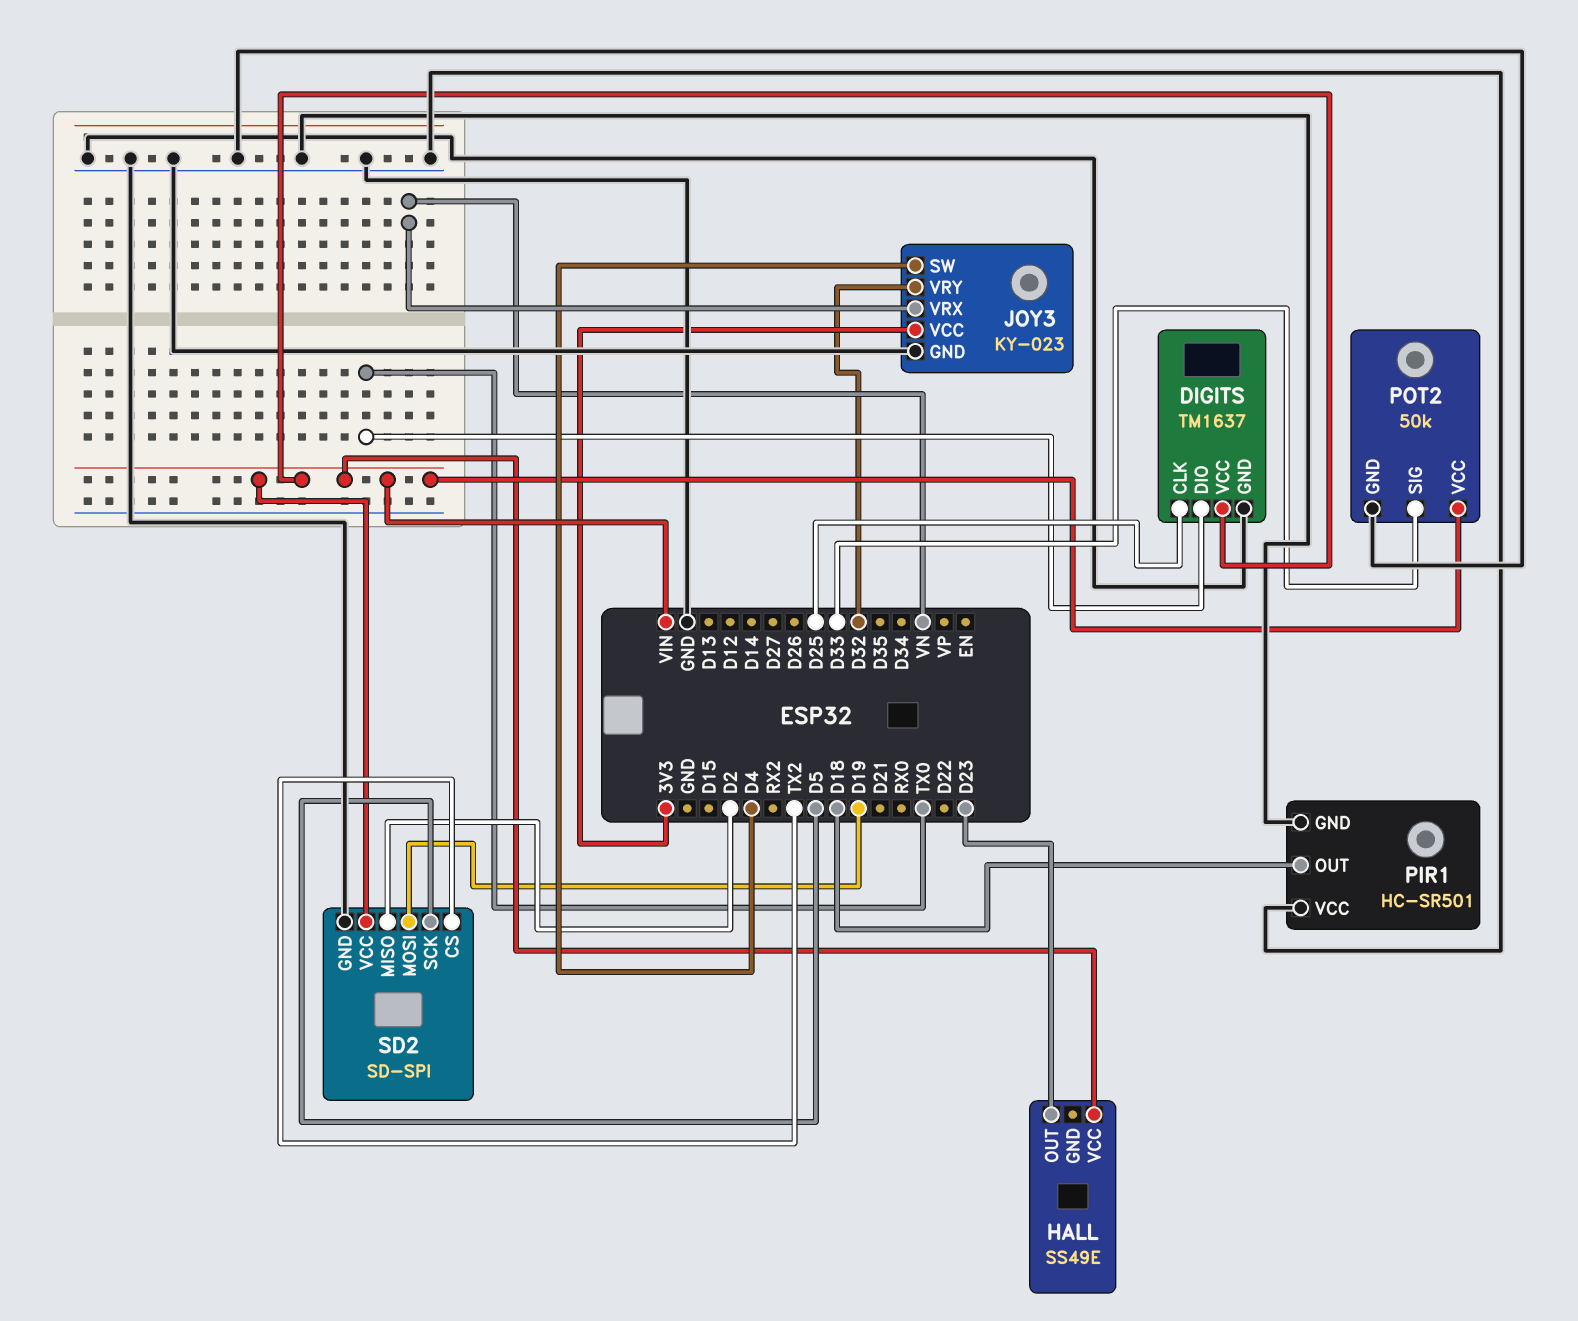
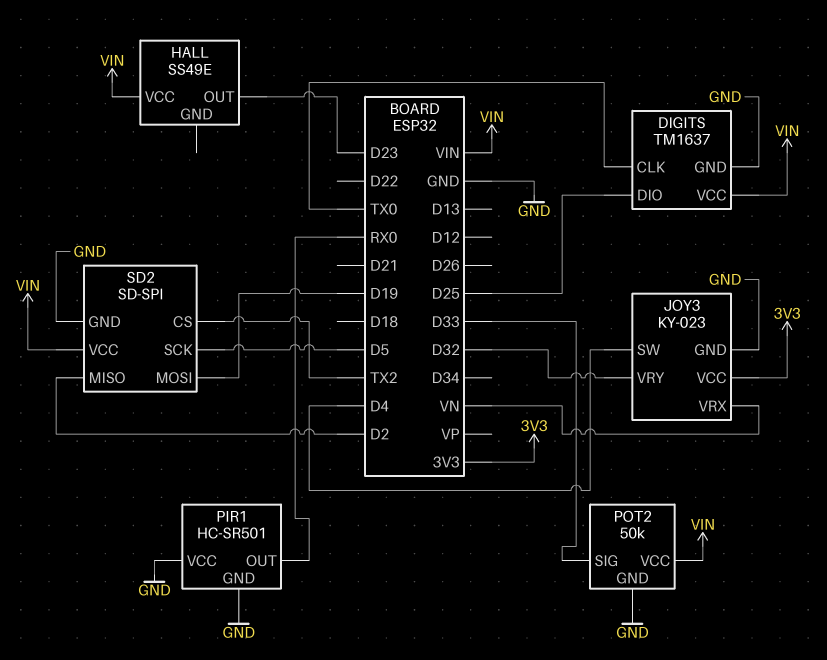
DIGITS pin CLK: D25 -> TX0
DIGITS pin DIO: TX0 -> D25
PIR1 pin OUT: D18 -> RX0

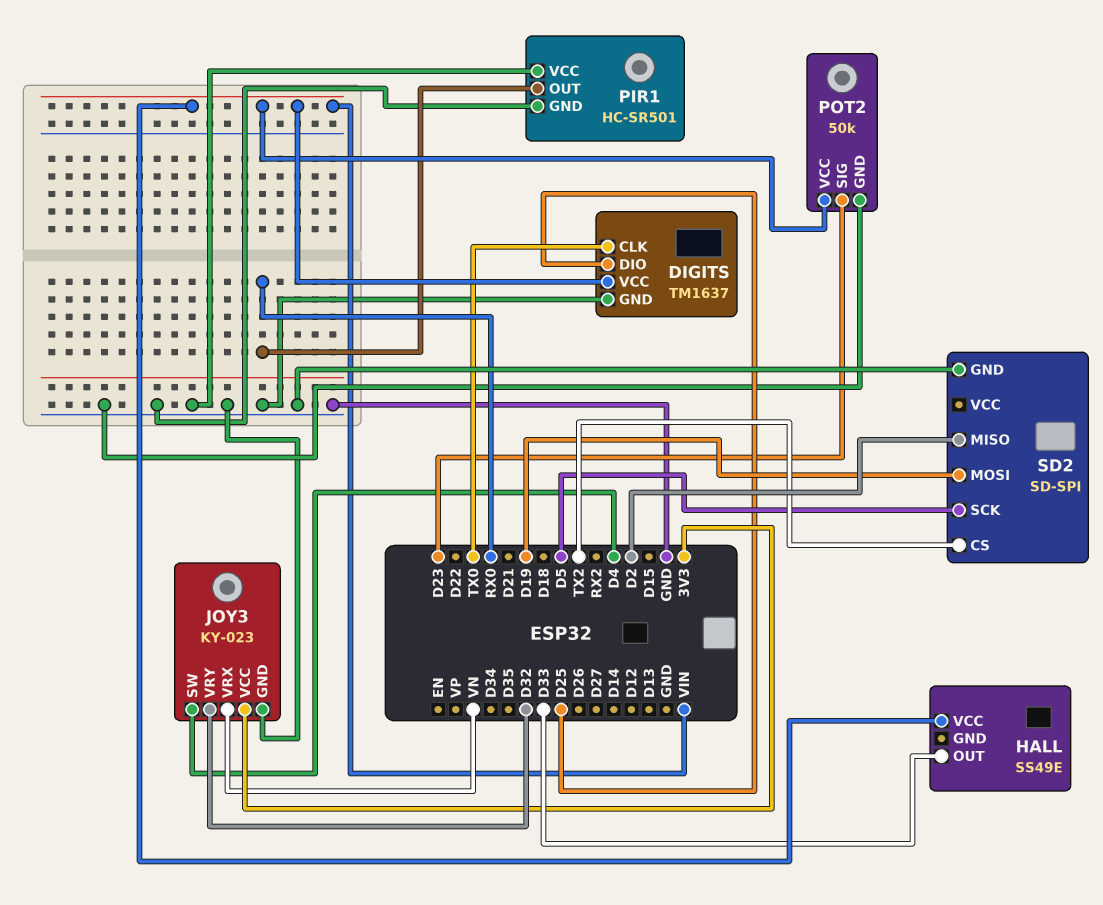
HALL pin OUT: D23 -> D33
POT2 pin SIG: D33 -> D23
SD2 pin VCC: VIN -> none

